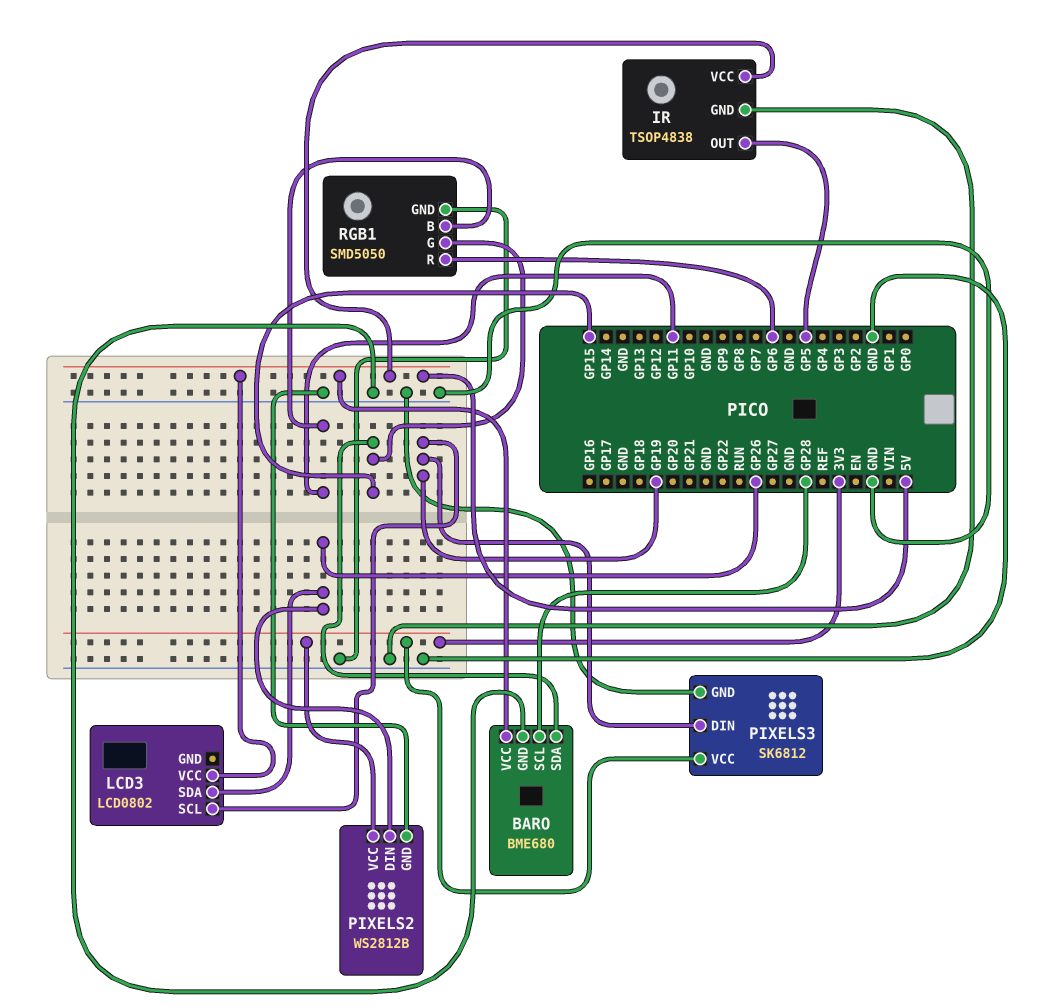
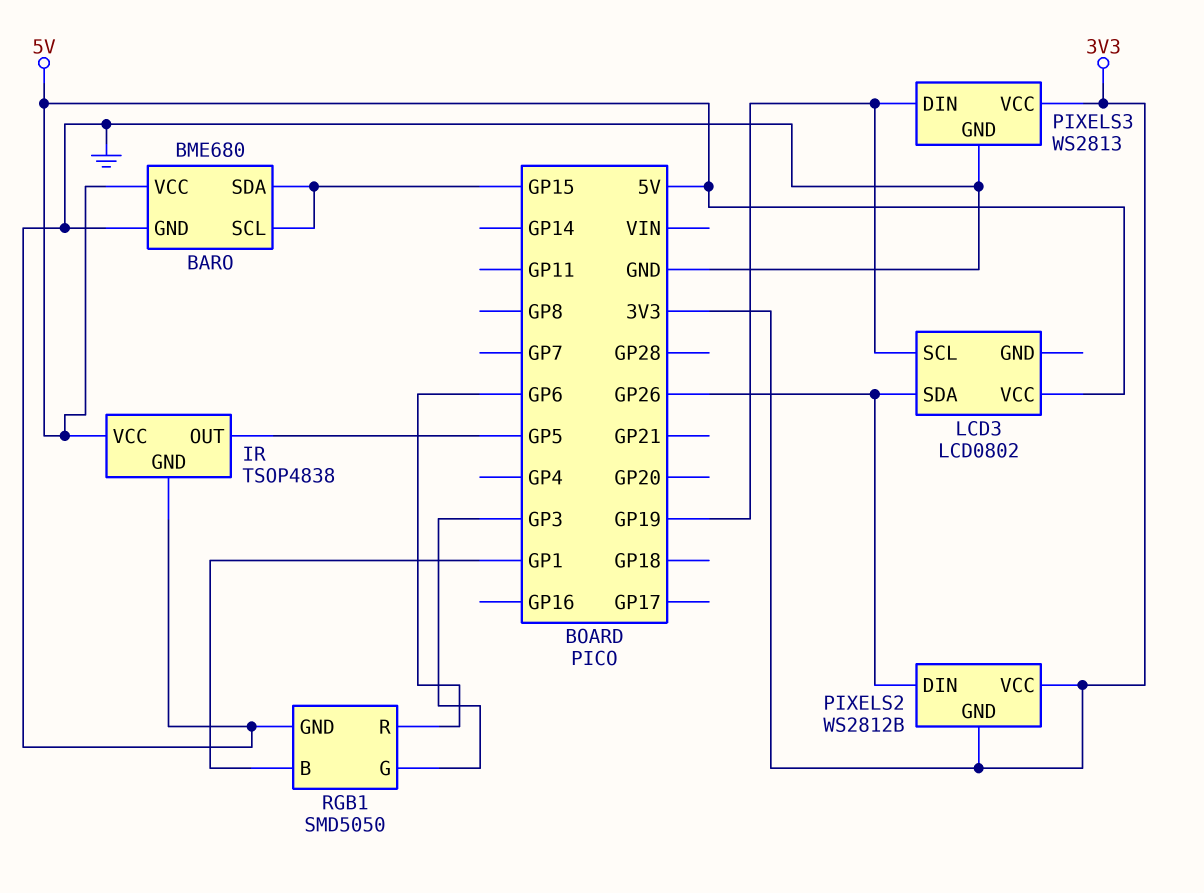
BARO pin SCL: GP28 -> GP15
PIXELS2 pin GND: GND -> 3V3
PIXELS3: SK6812 -> WS2813
RGB1 pin B: GP11 -> GP1
RGB1 pin G: GP15 -> GP3

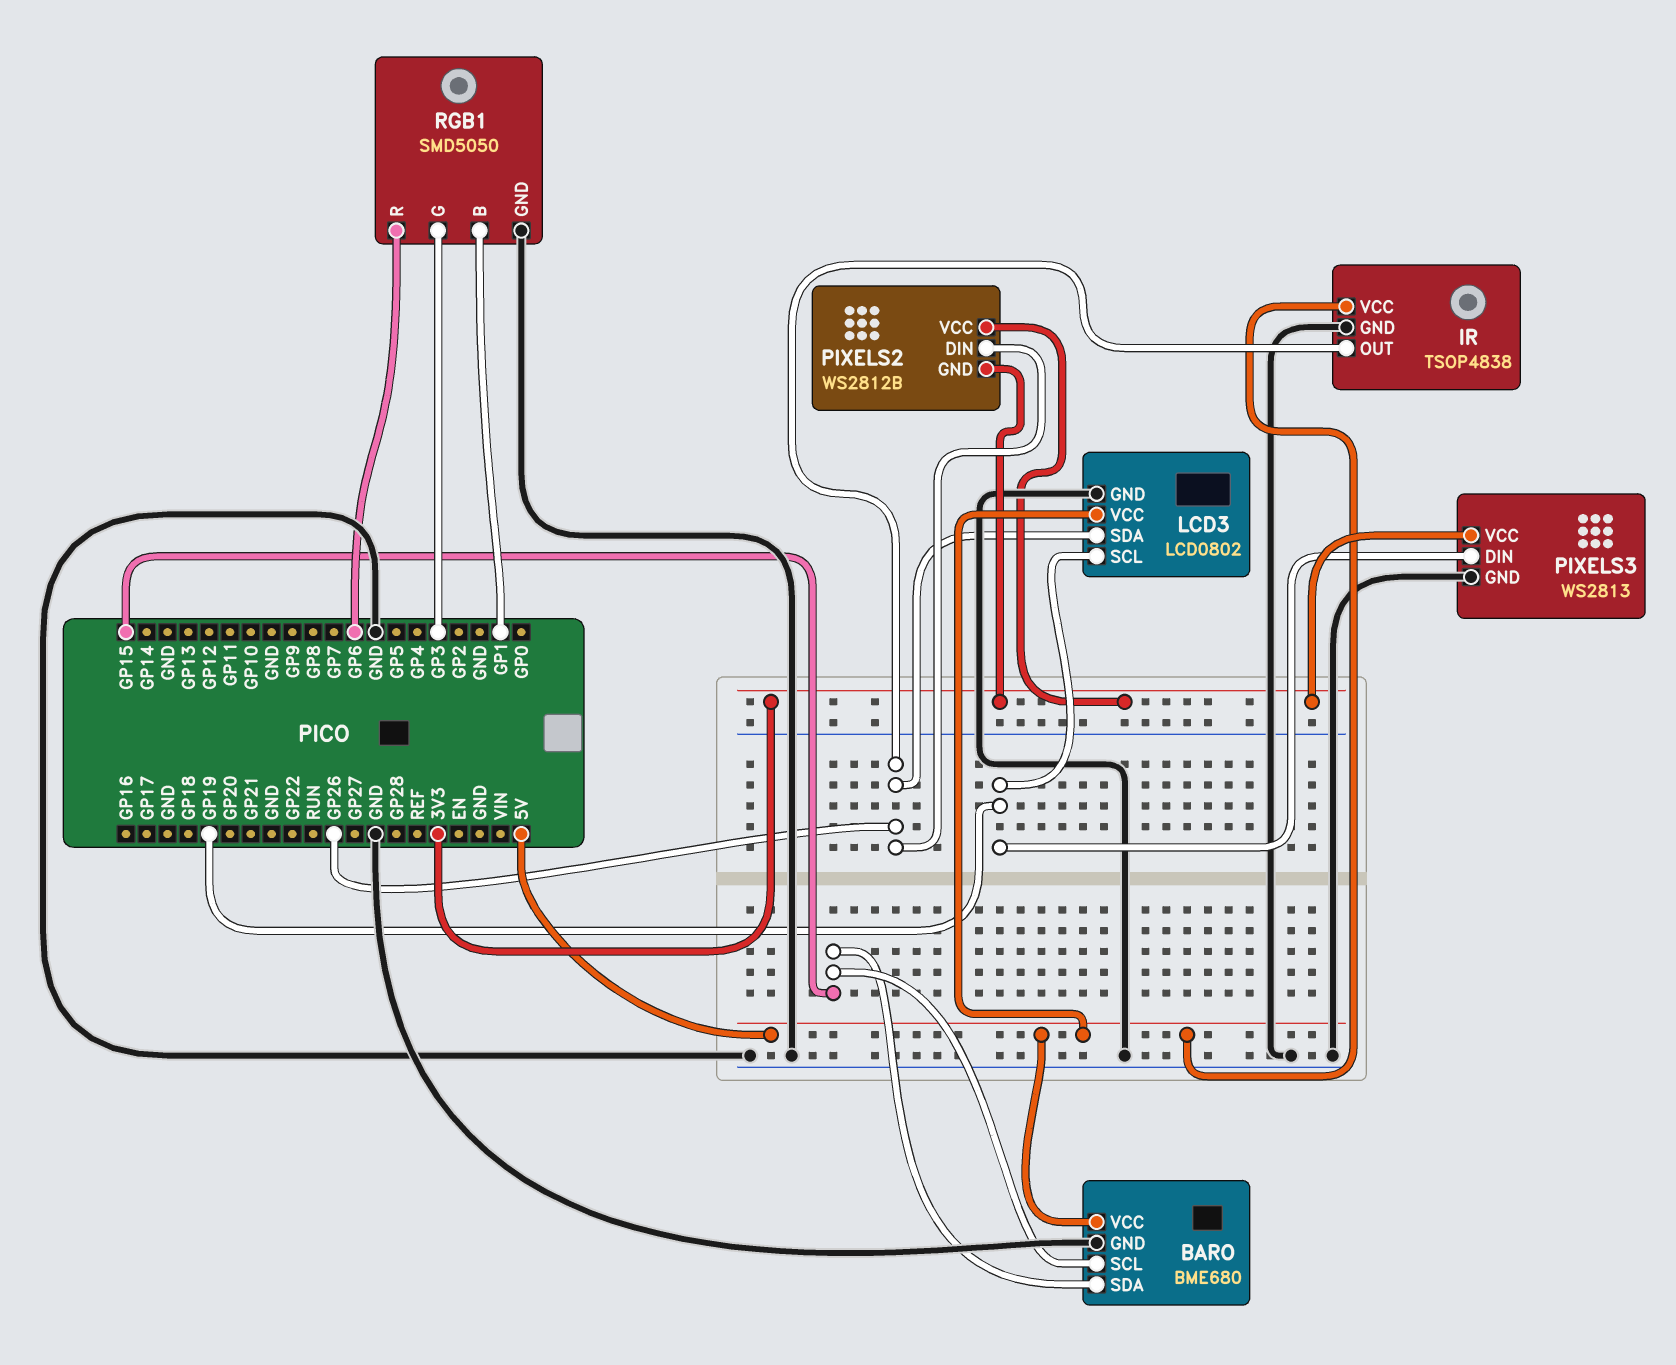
IR pin OUT: GP5 -> GP26
LCD3 pin GND: none -> GND

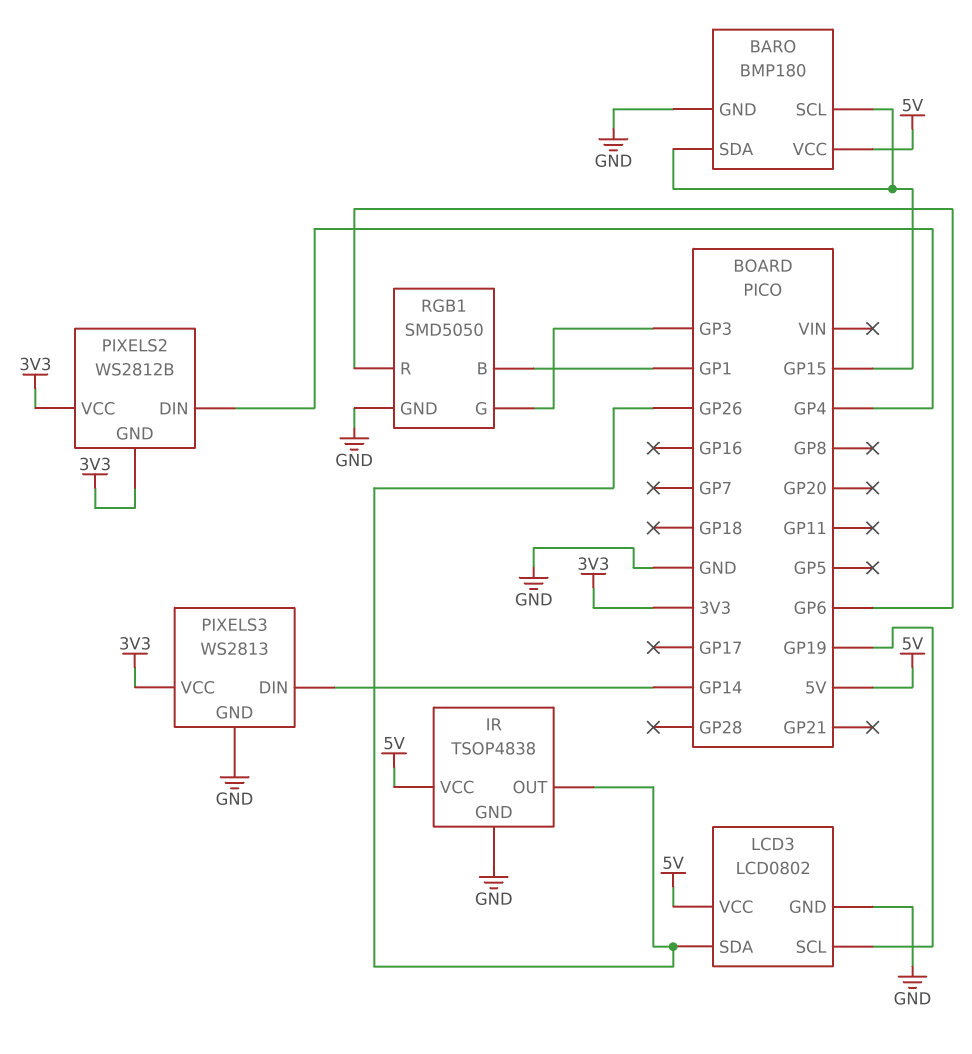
BARO: BME680 -> BMP180
PIXELS2 pin DIN: GP26 -> GP4
PIXELS3 pin DIN: GP19 -> GP14

